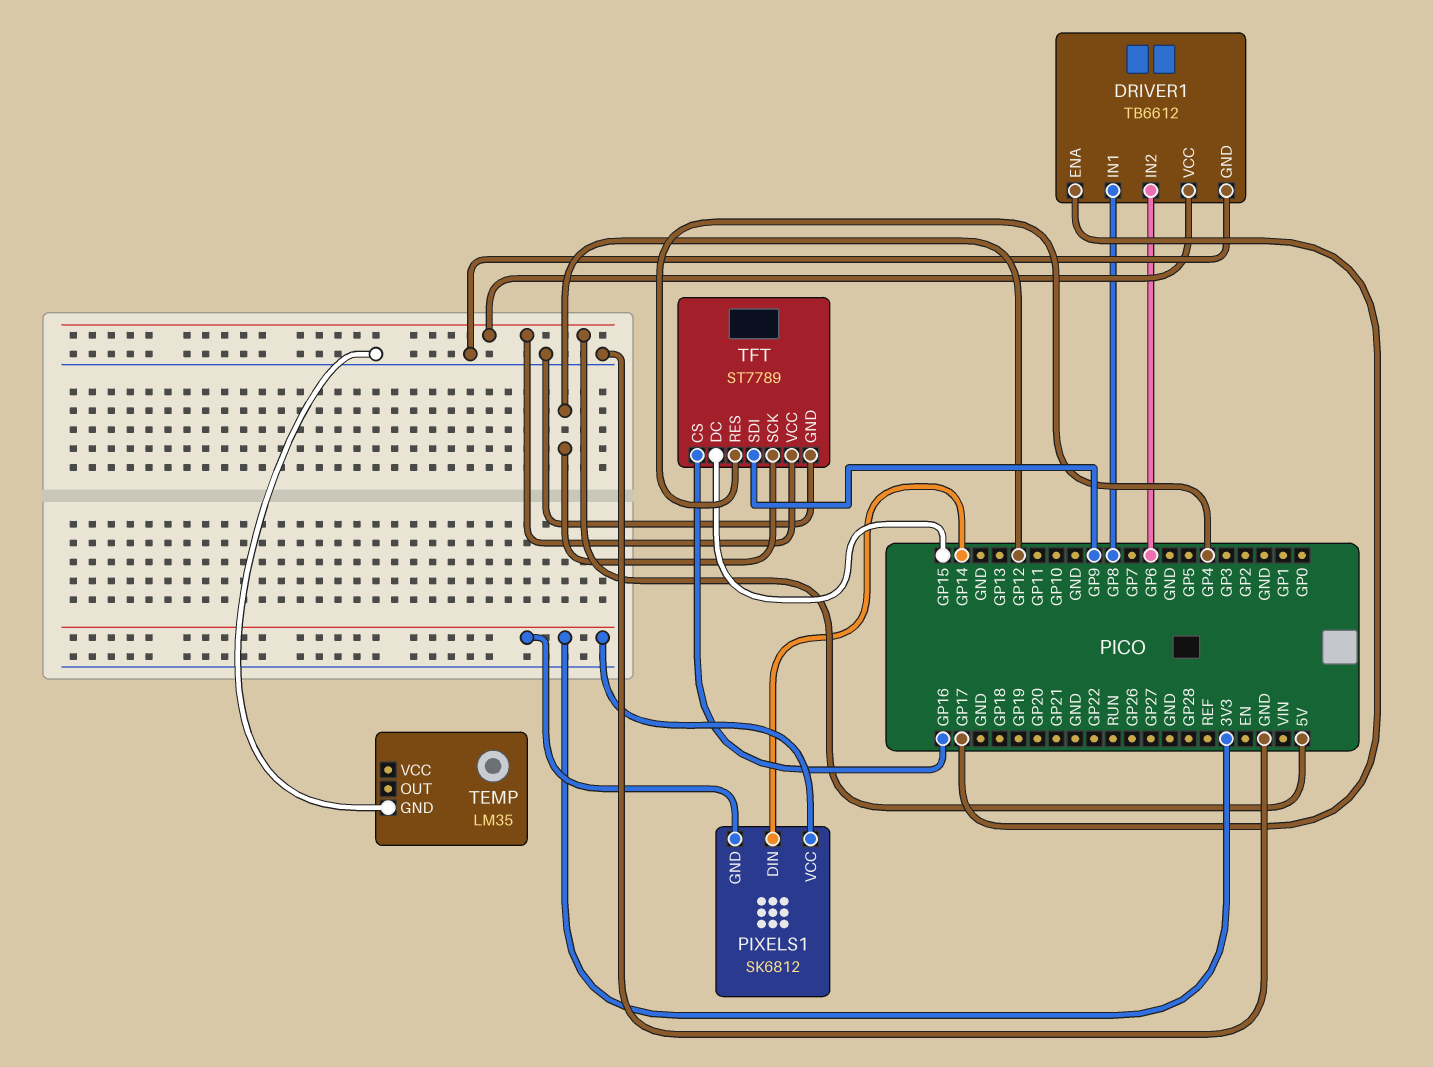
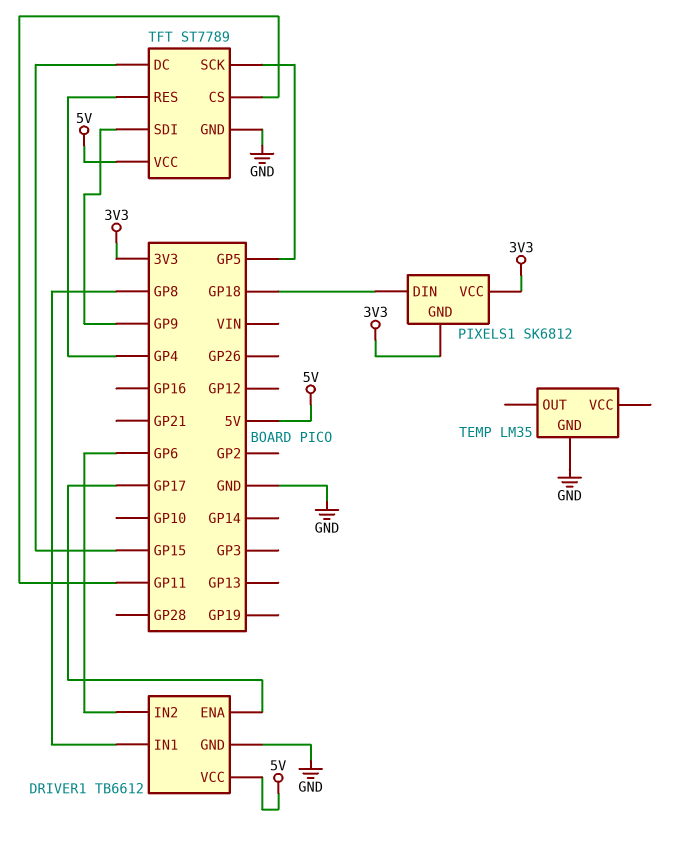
PIXELS1 pin DIN: GP14 -> GP18
TFT pin CS: GP16 -> GP11
TFT pin SCK: GP12 -> GP5

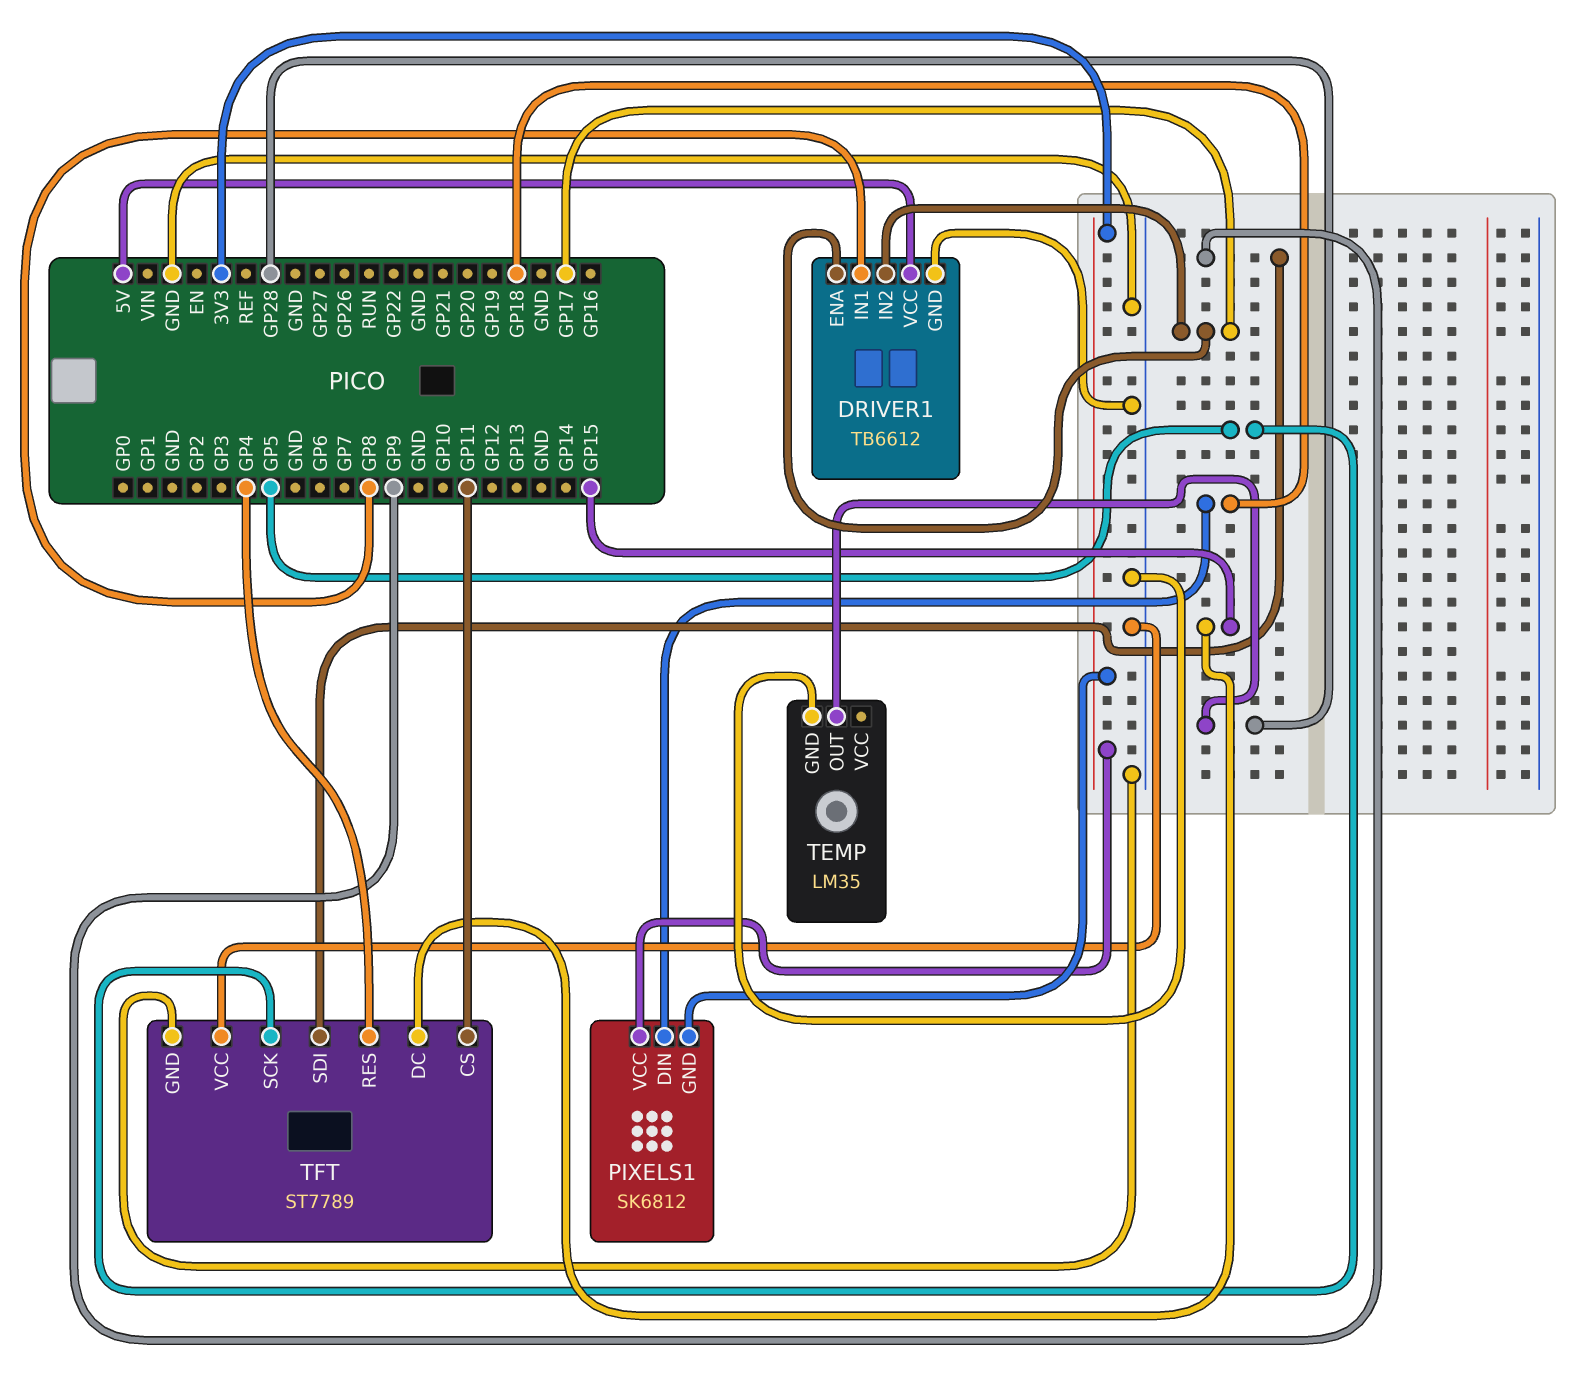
DRIVER1 pin IN2: GP6 -> GP17
TEMP pin OUT: none -> GP28
TFT pin VCC: 5V -> GND

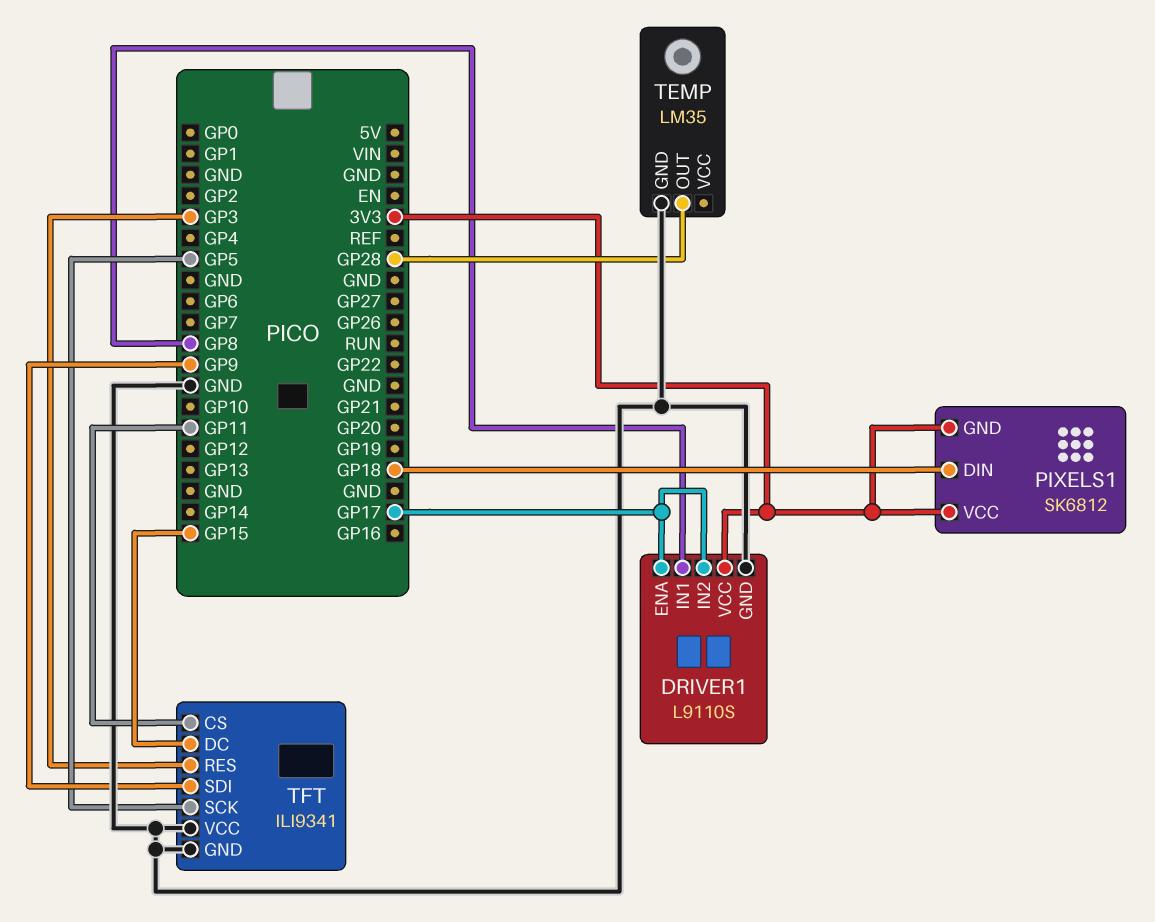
DRIVER1: TB6612 -> L9110S
DRIVER1 pin VCC: 5V -> 3V3
TFT: ST7789 -> ILI9341
TFT pin RES: GP4 -> GP3

